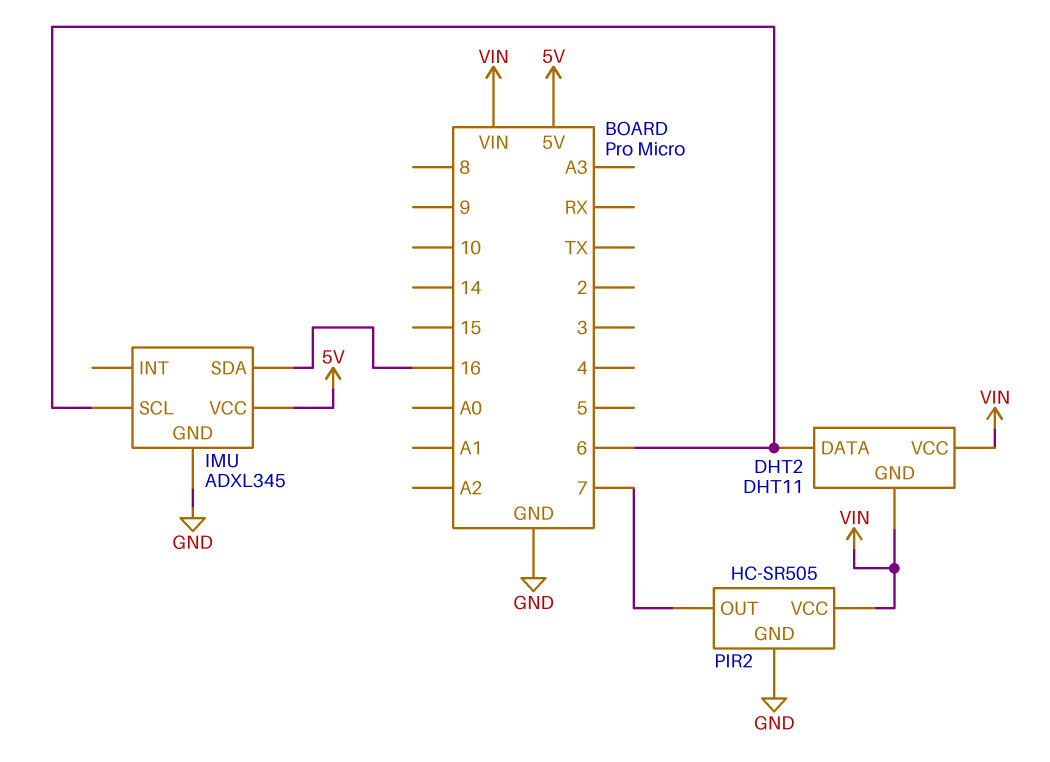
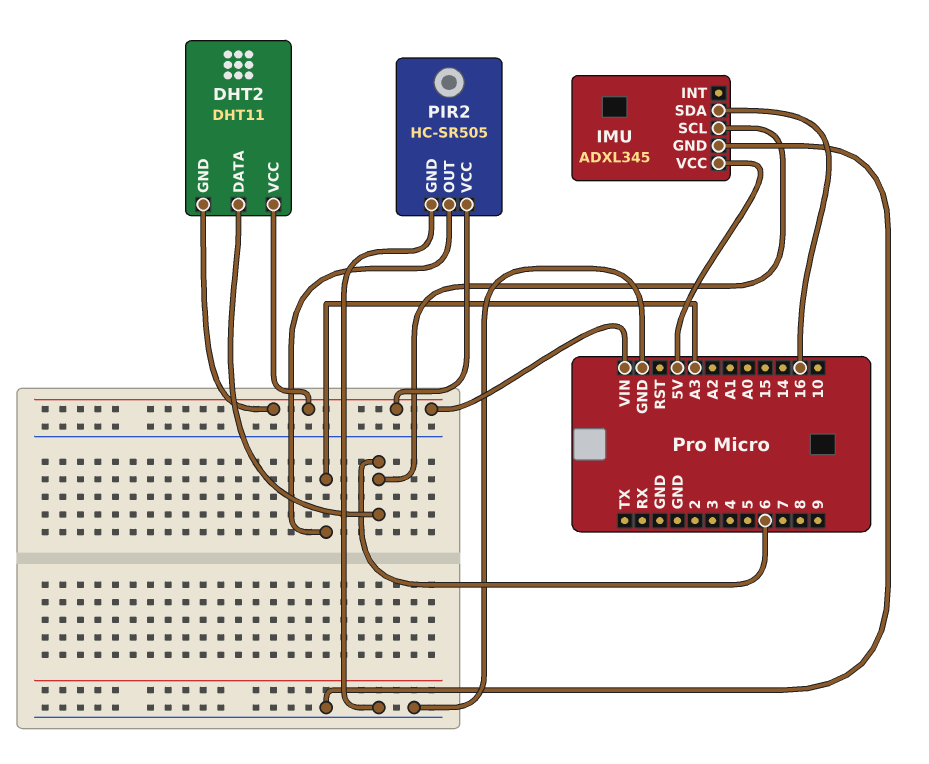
PIR2 pin OUT: 7 -> A3

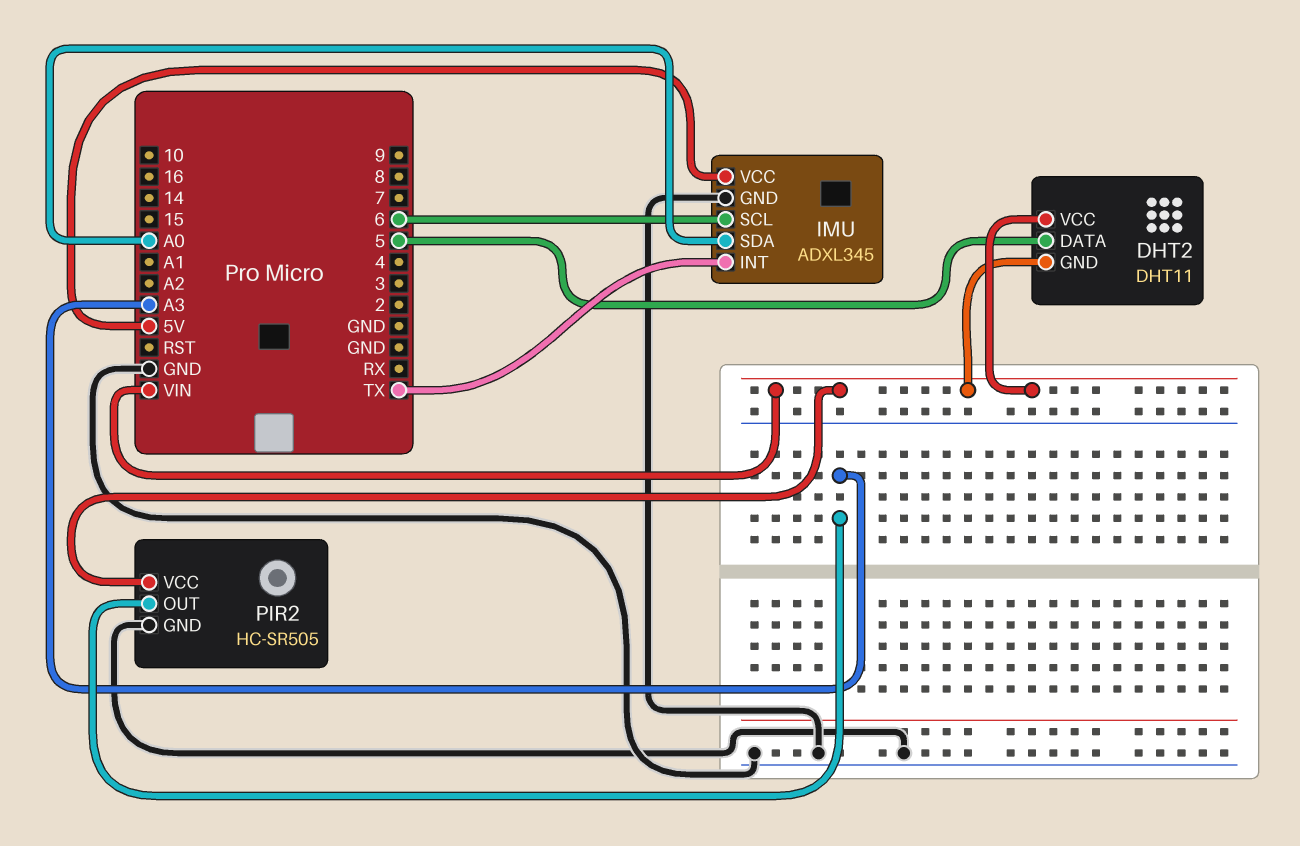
DHT2 pin DATA: 6 -> 5
IMU pin INT: none -> TX
IMU pin SDA: 16 -> A0

